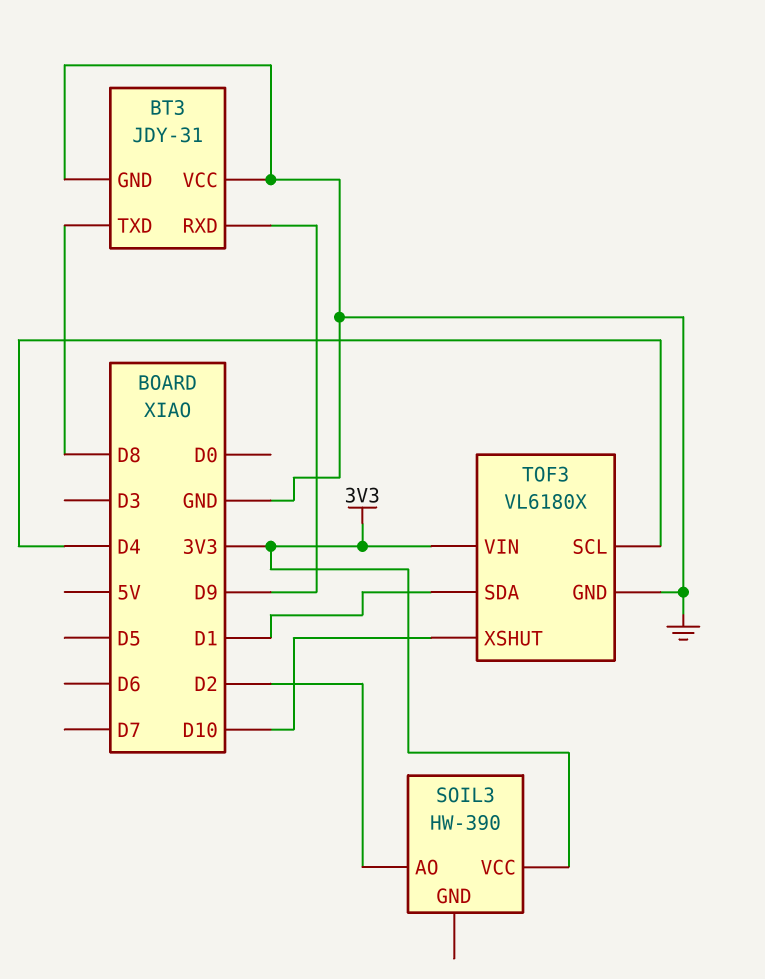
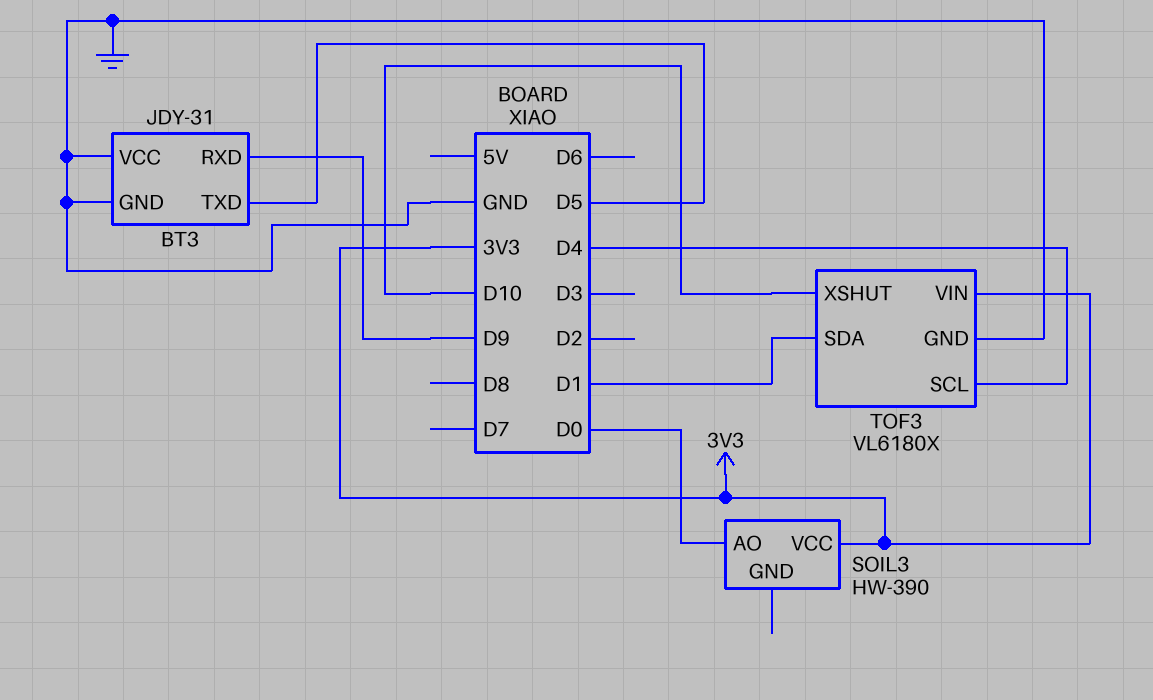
BT3 pin TXD: D8 -> D5
SOIL3 pin AO: D2 -> D0

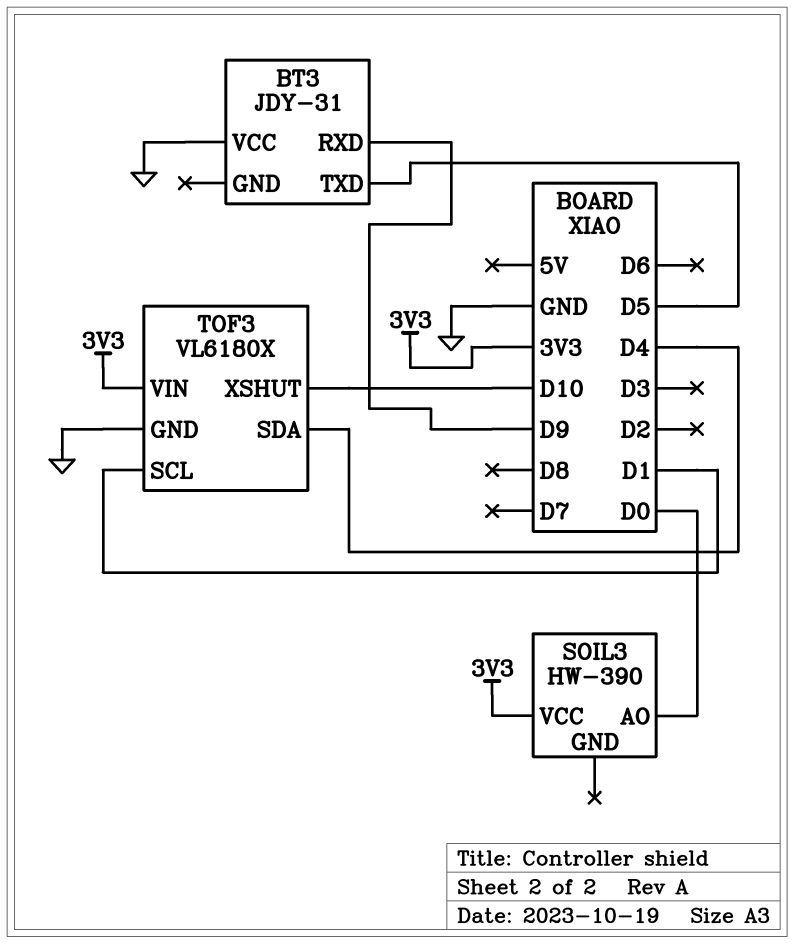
BT3 pin GND: GND -> none
TOF3 pin SCL: D4 -> D1
TOF3 pin SDA: D1 -> D4

